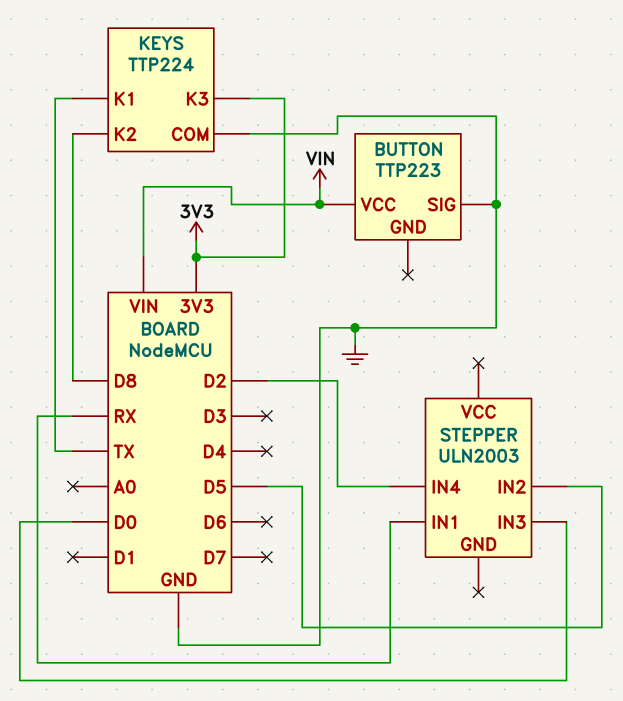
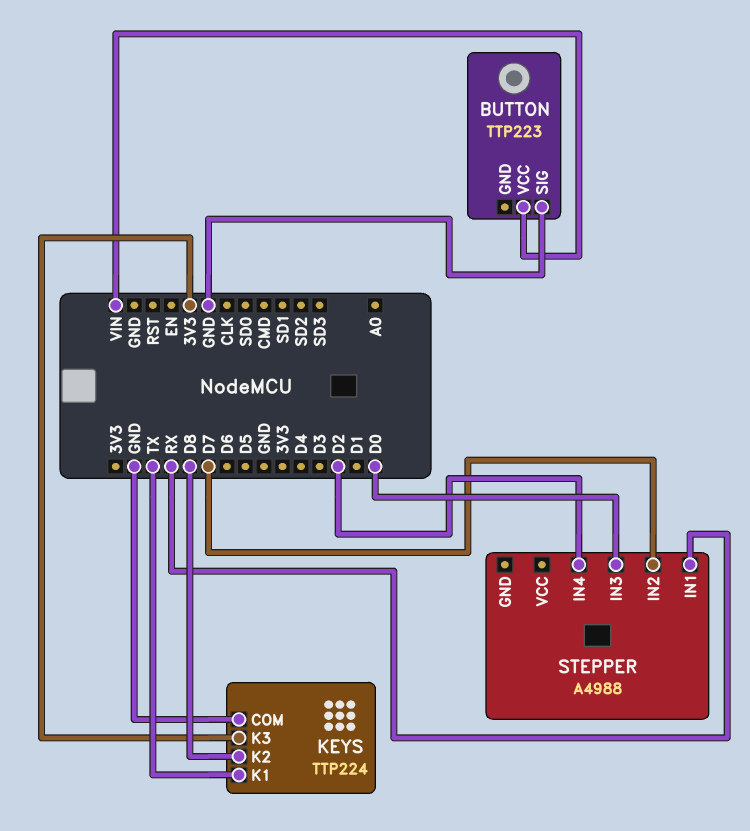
STEPPER: ULN2003 -> A4988
STEPPER pin IN2: D5 -> D7

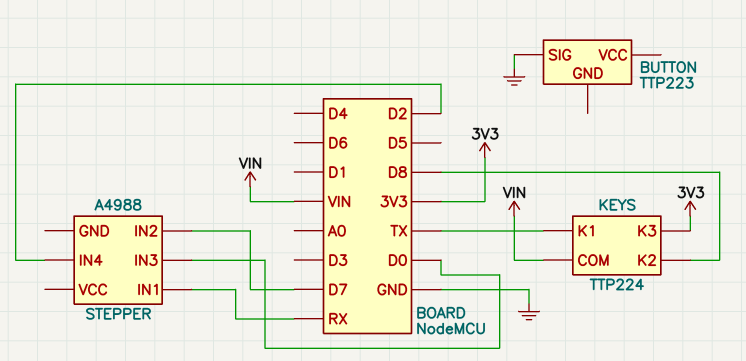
BUTTON pin VCC: VIN -> none
KEYS pin COM: GND -> VIN

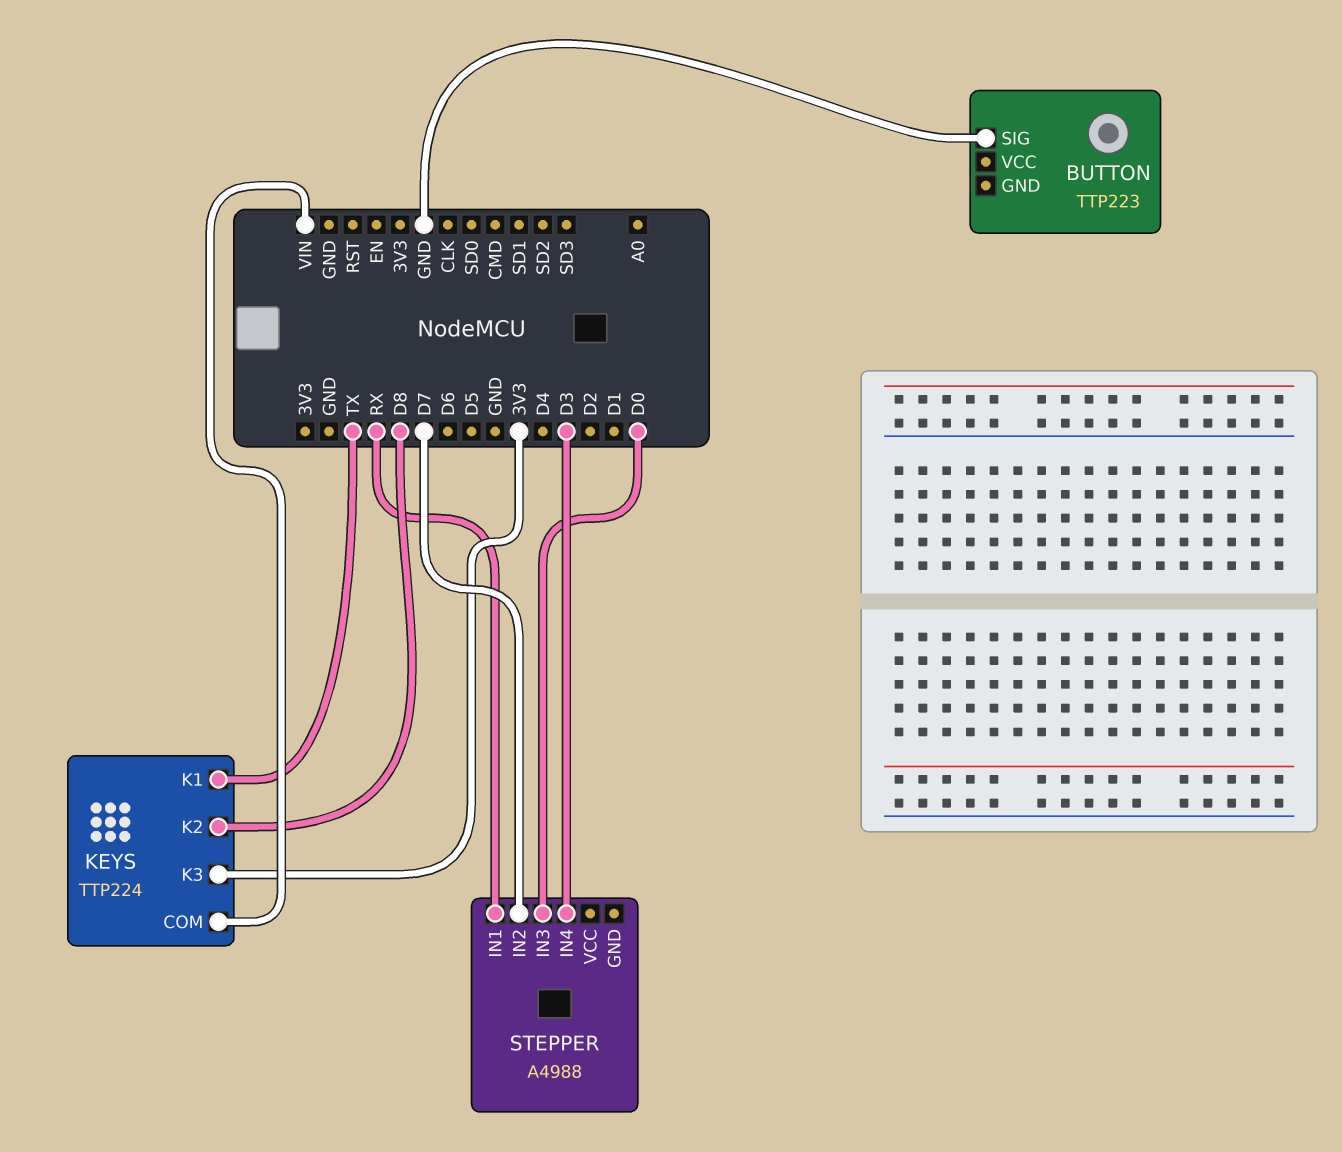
STEPPER pin IN4: D2 -> D3

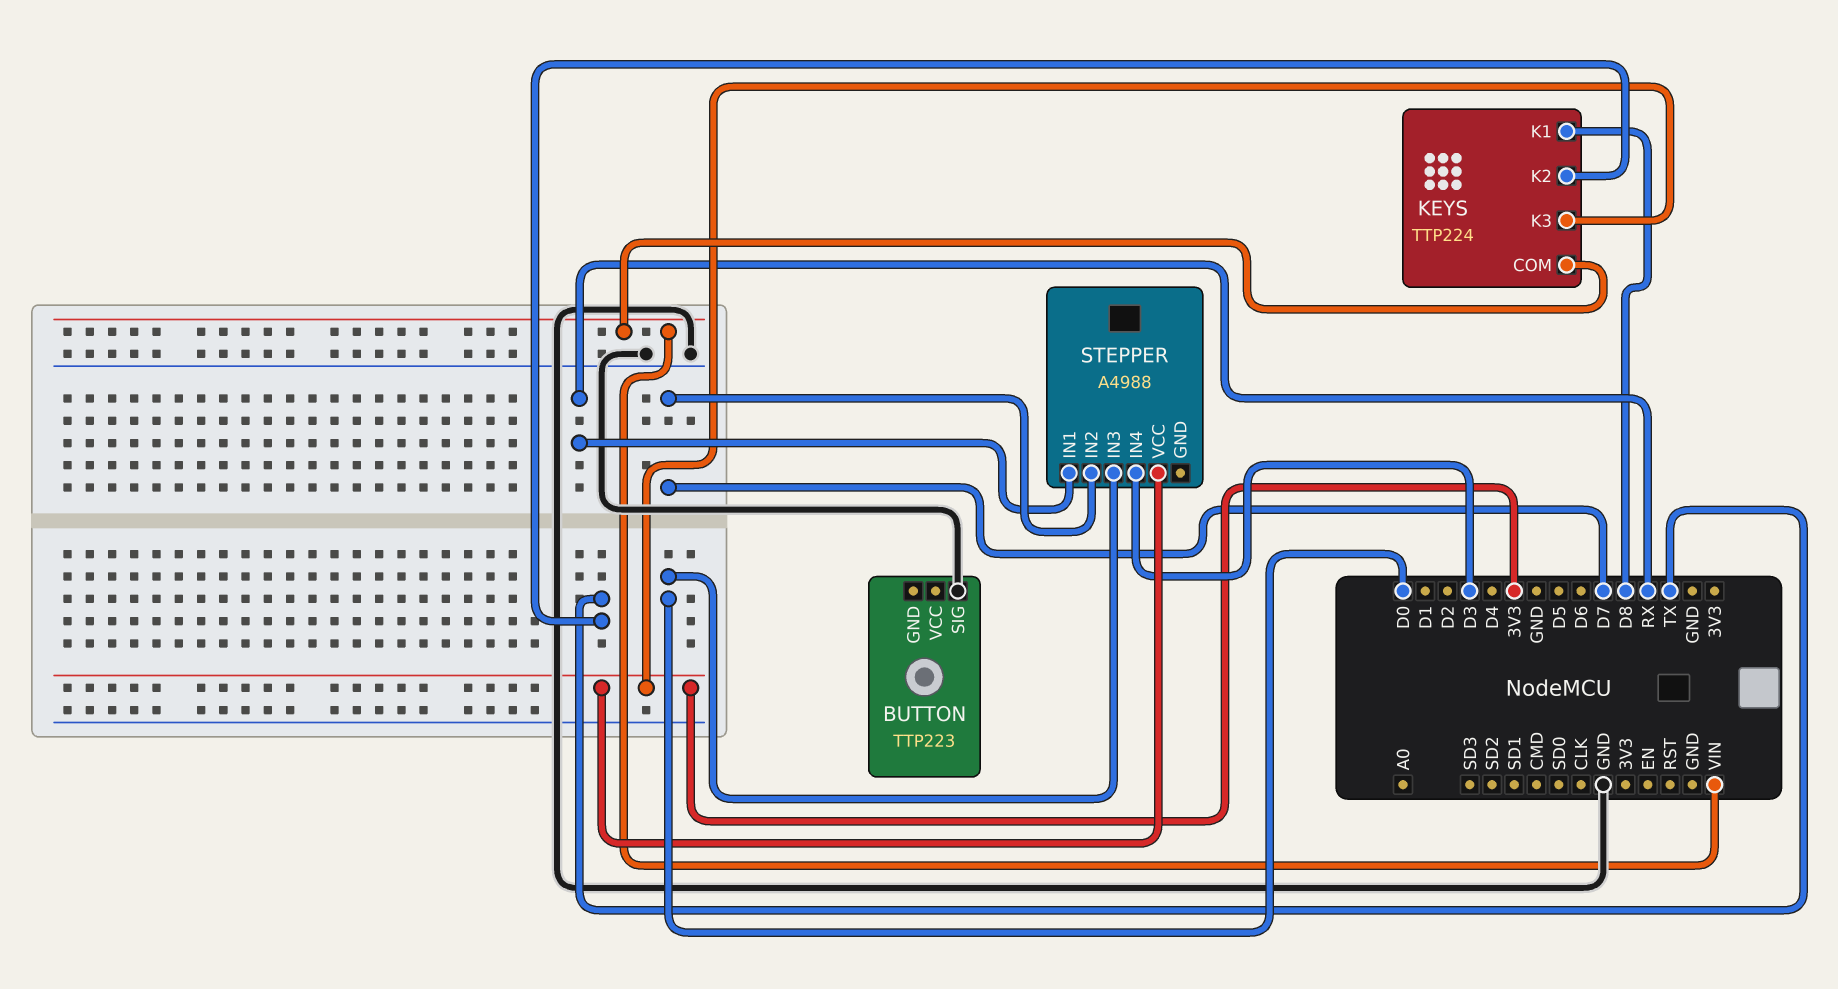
KEYS pin K1: TX -> D8
KEYS pin K2: D8 -> TX
STEPPER pin VCC: none -> 3V3

